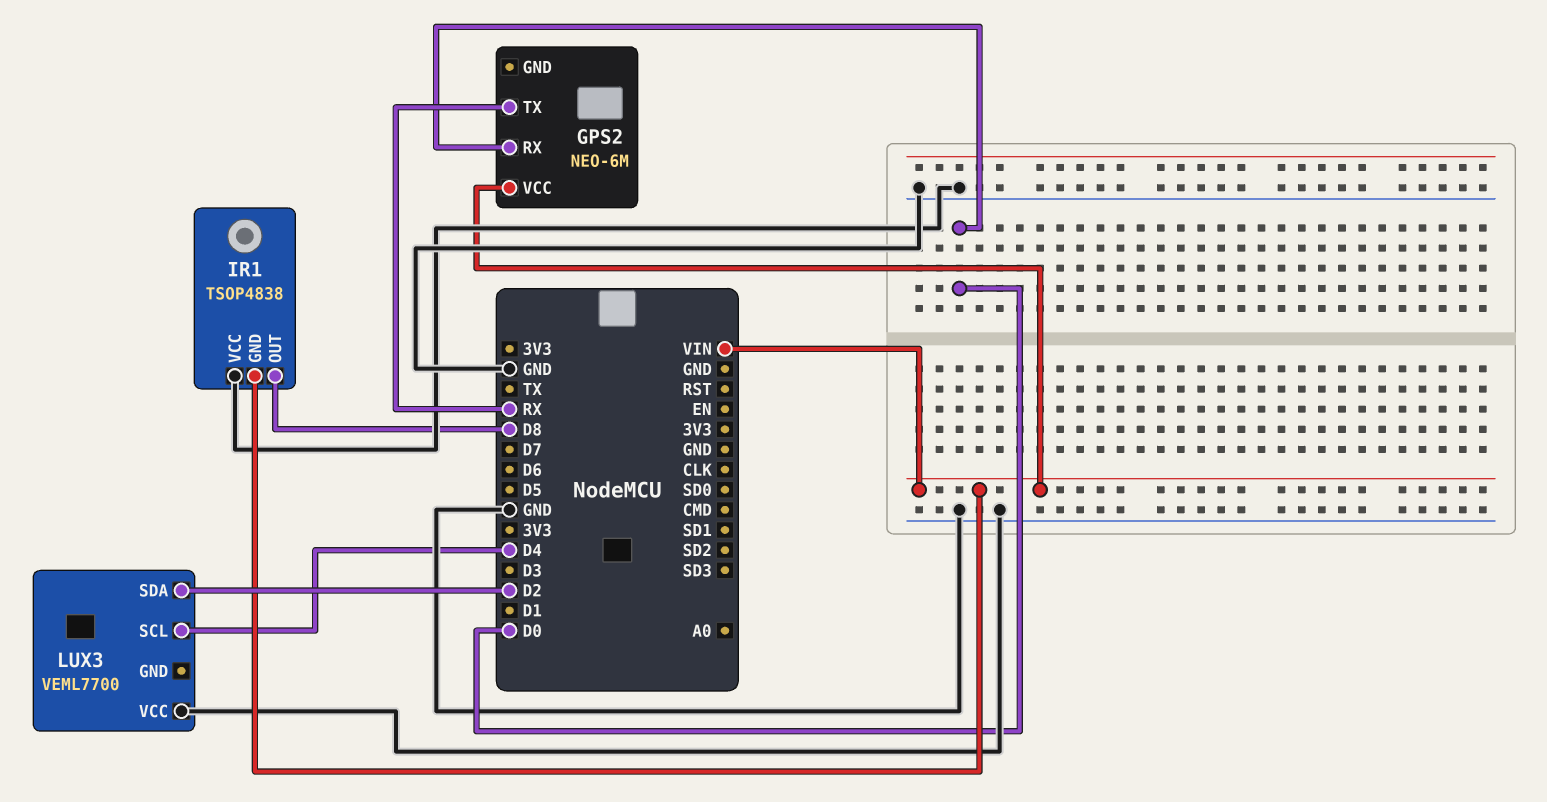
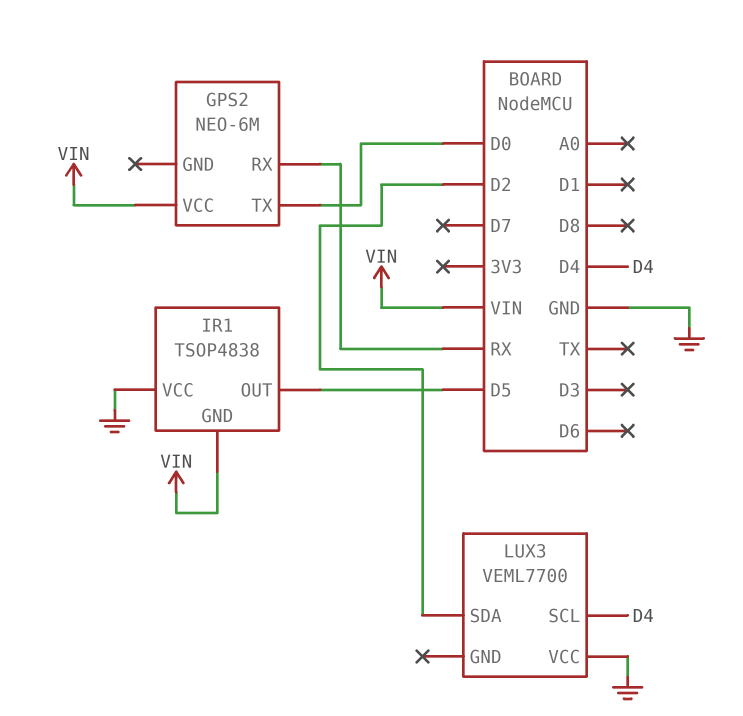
GPS2 pin RX: D0 -> RX
GPS2 pin TX: RX -> D0
IR1 pin OUT: D8 -> D5

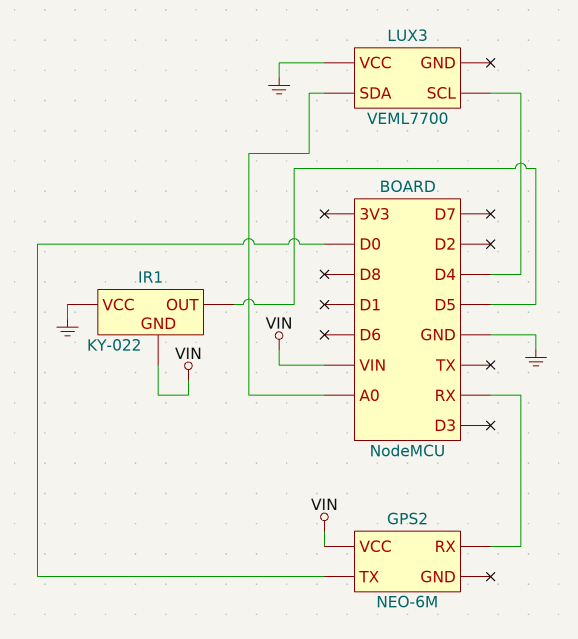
IR1: TSOP4838 -> KY-022
LUX3 pin SDA: D2 -> A0

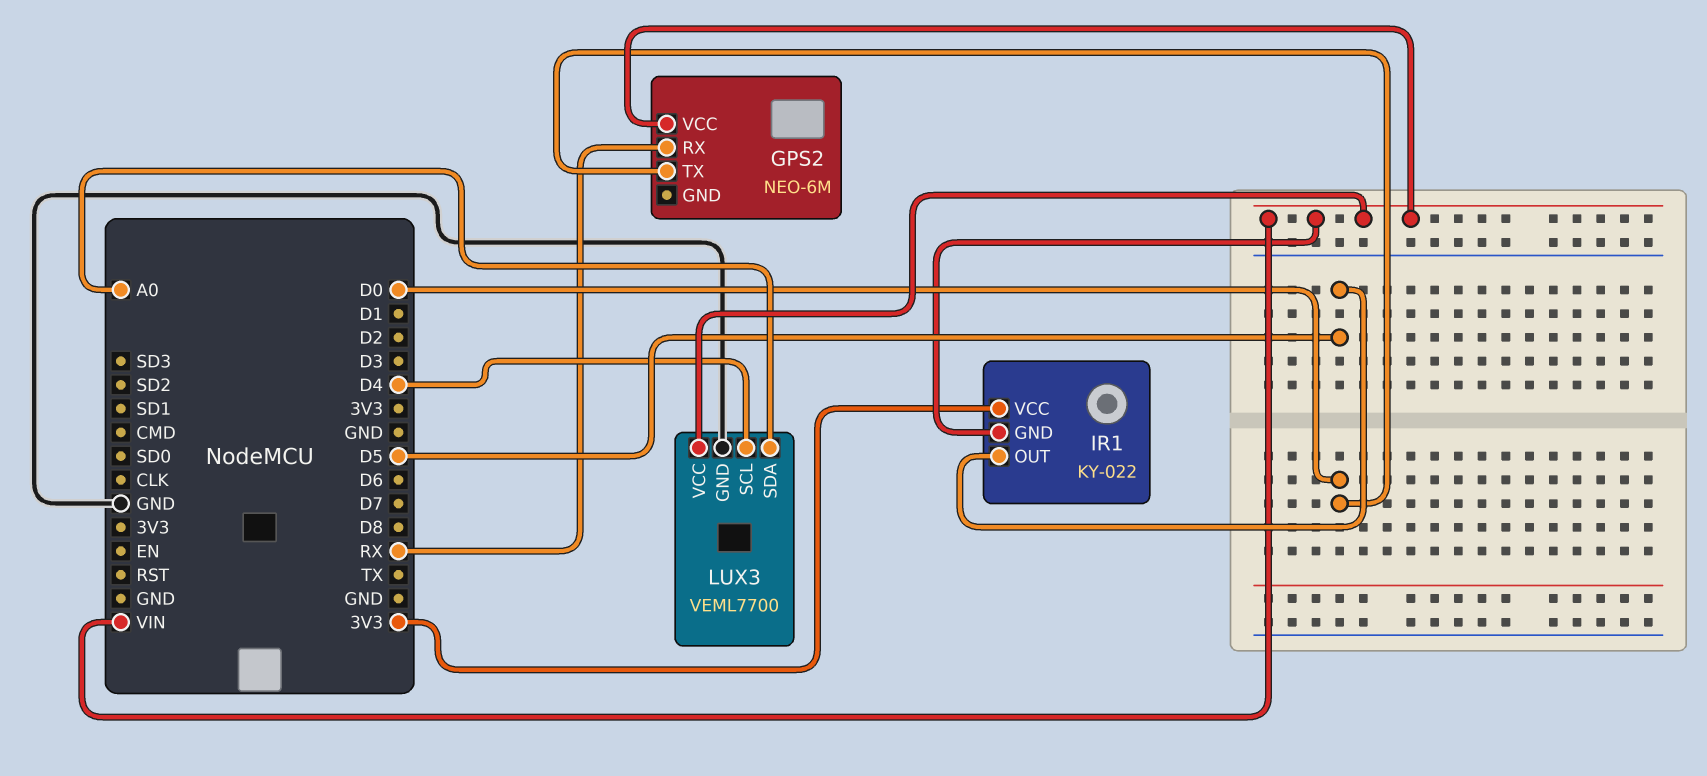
IR1 pin VCC: GND -> 3V3
LUX3 pin GND: none -> GND
LUX3 pin VCC: GND -> VIN

